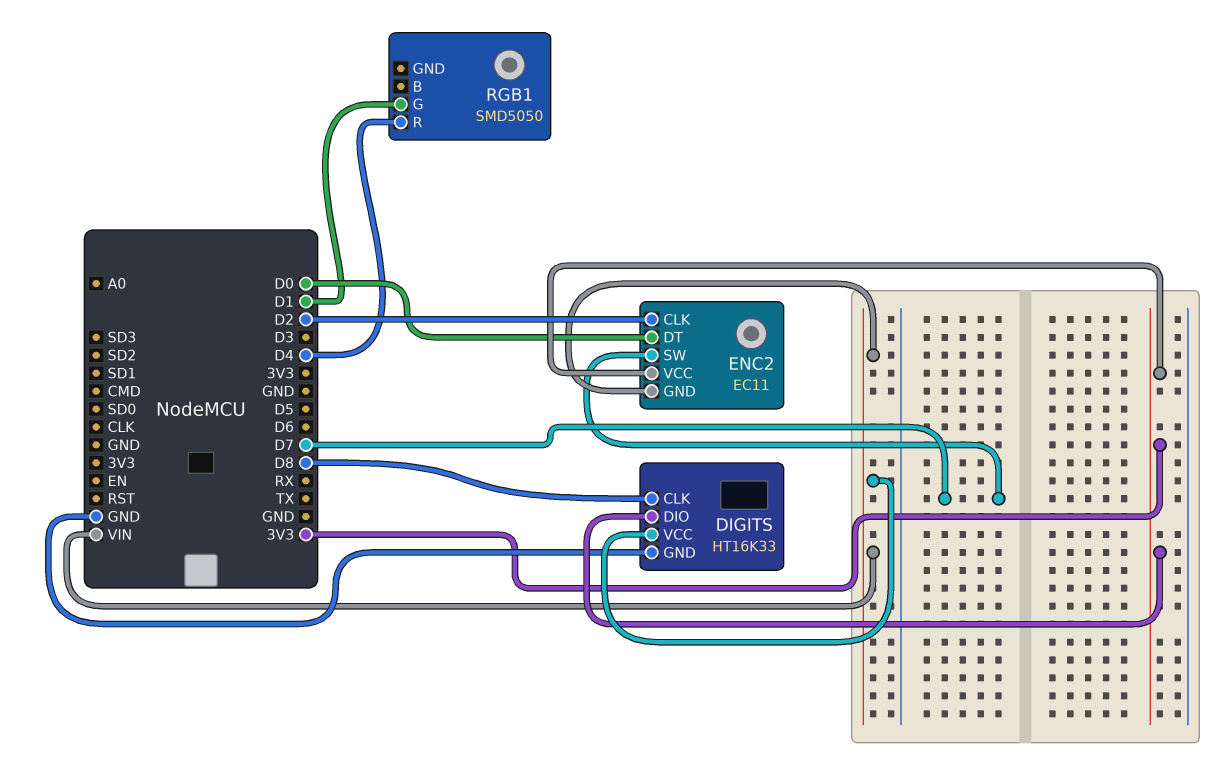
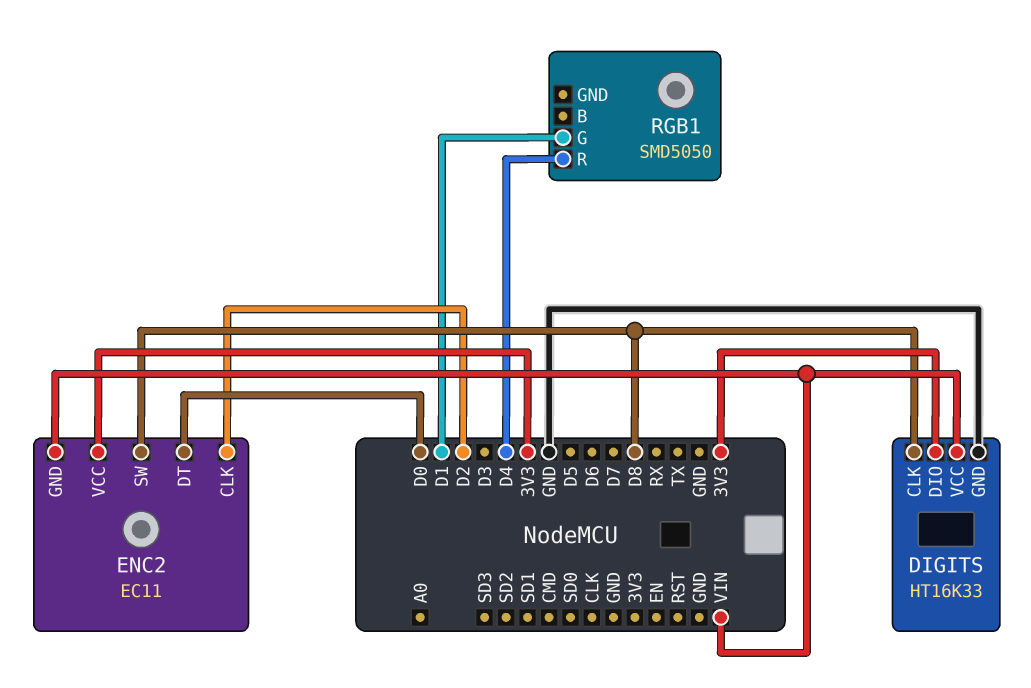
ENC2 pin SW: D7 -> D8

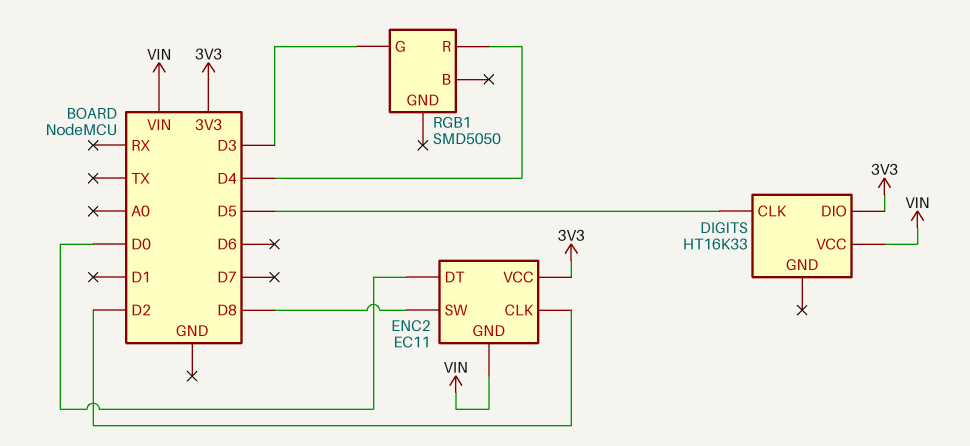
DIGITS pin CLK: D8 -> D5
DIGITS pin GND: GND -> none
RGB1 pin G: D1 -> D3

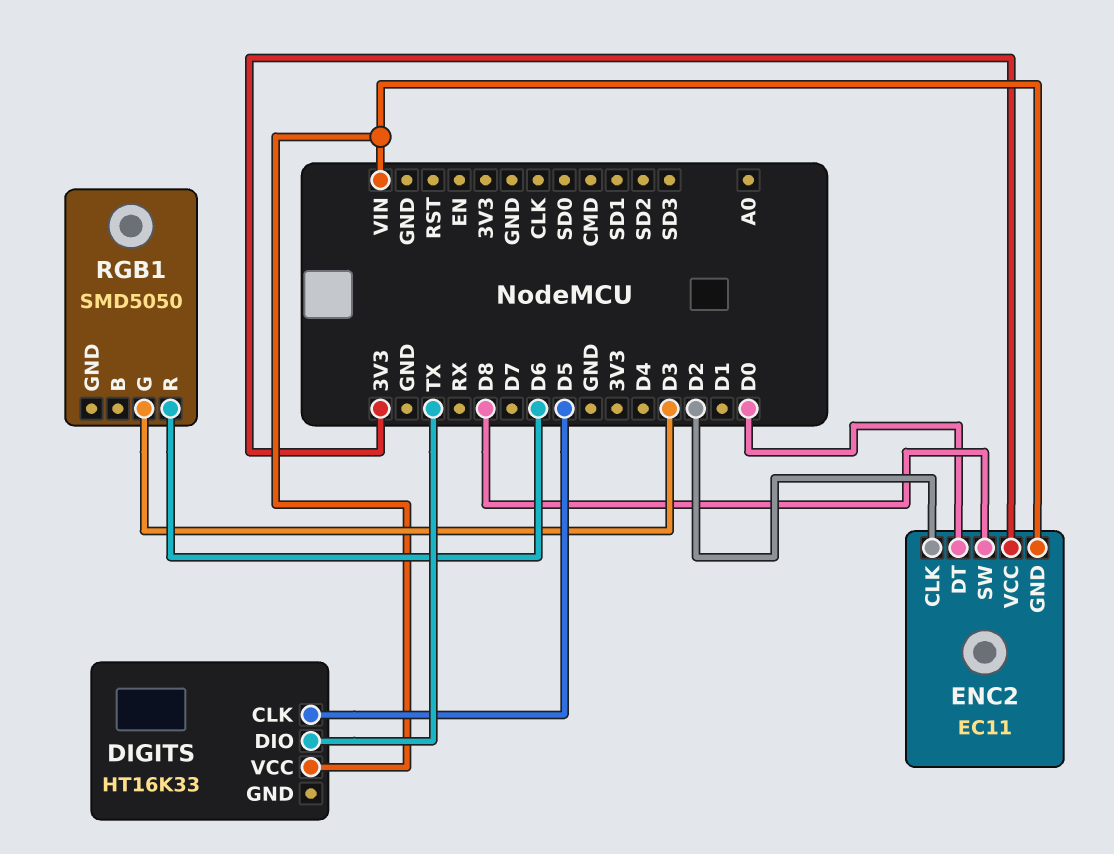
DIGITS pin DIO: 3V3 -> TX
RGB1 pin R: D4 -> D6

